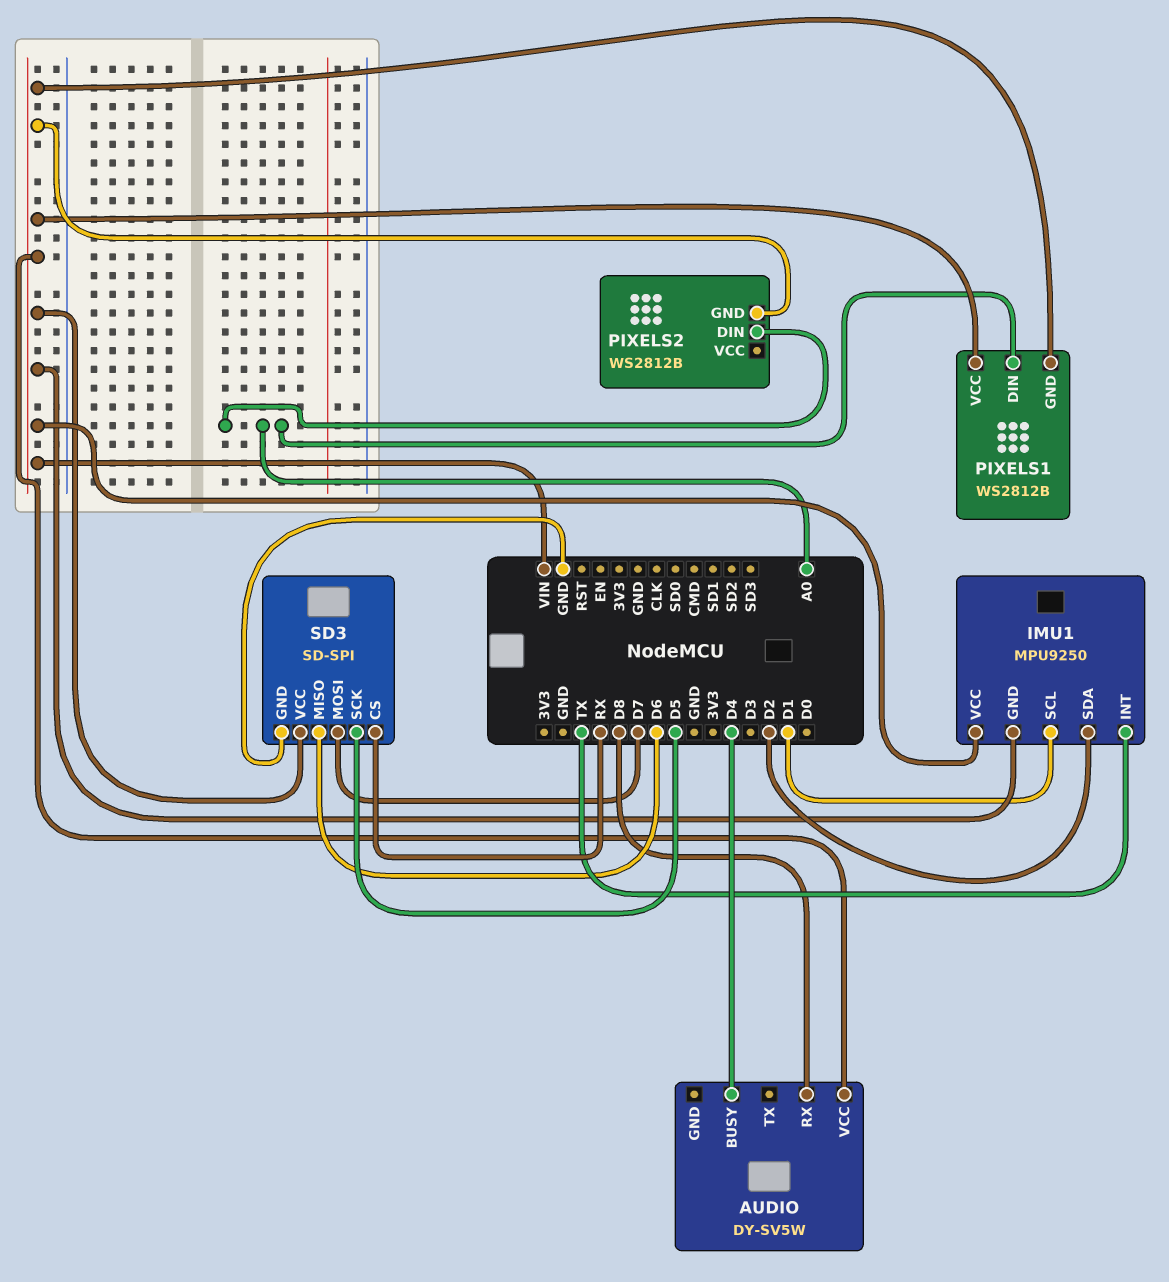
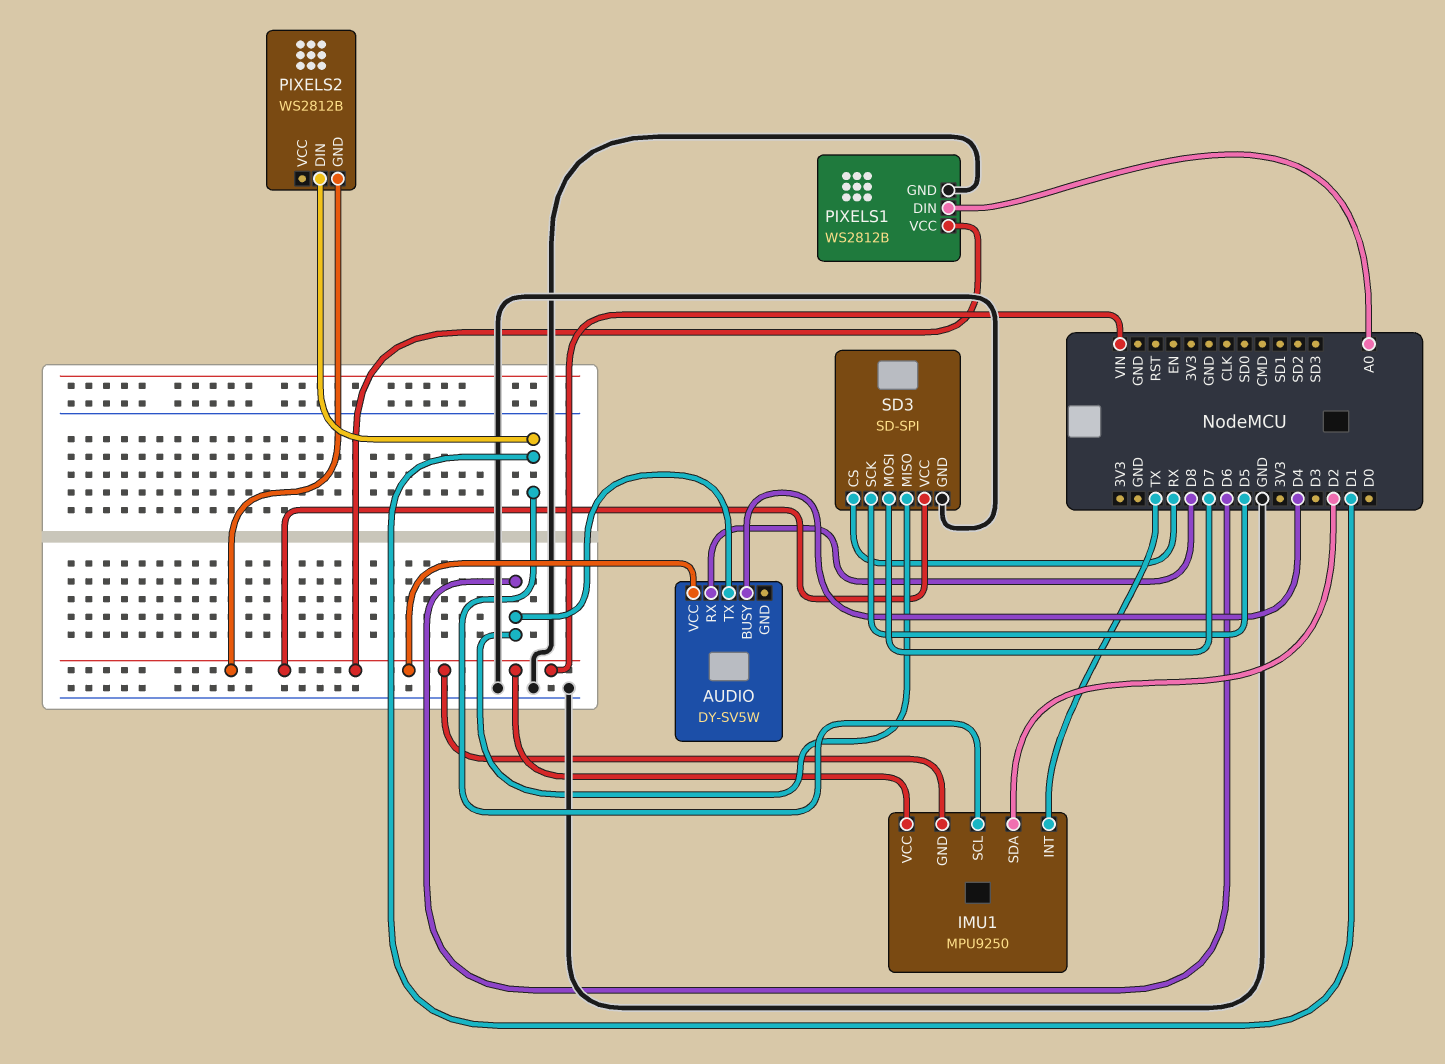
AUDIO pin TX: none -> D6
PIXELS1 pin GND: VIN -> GND
PIXELS2 pin DIN: A0 -> D1

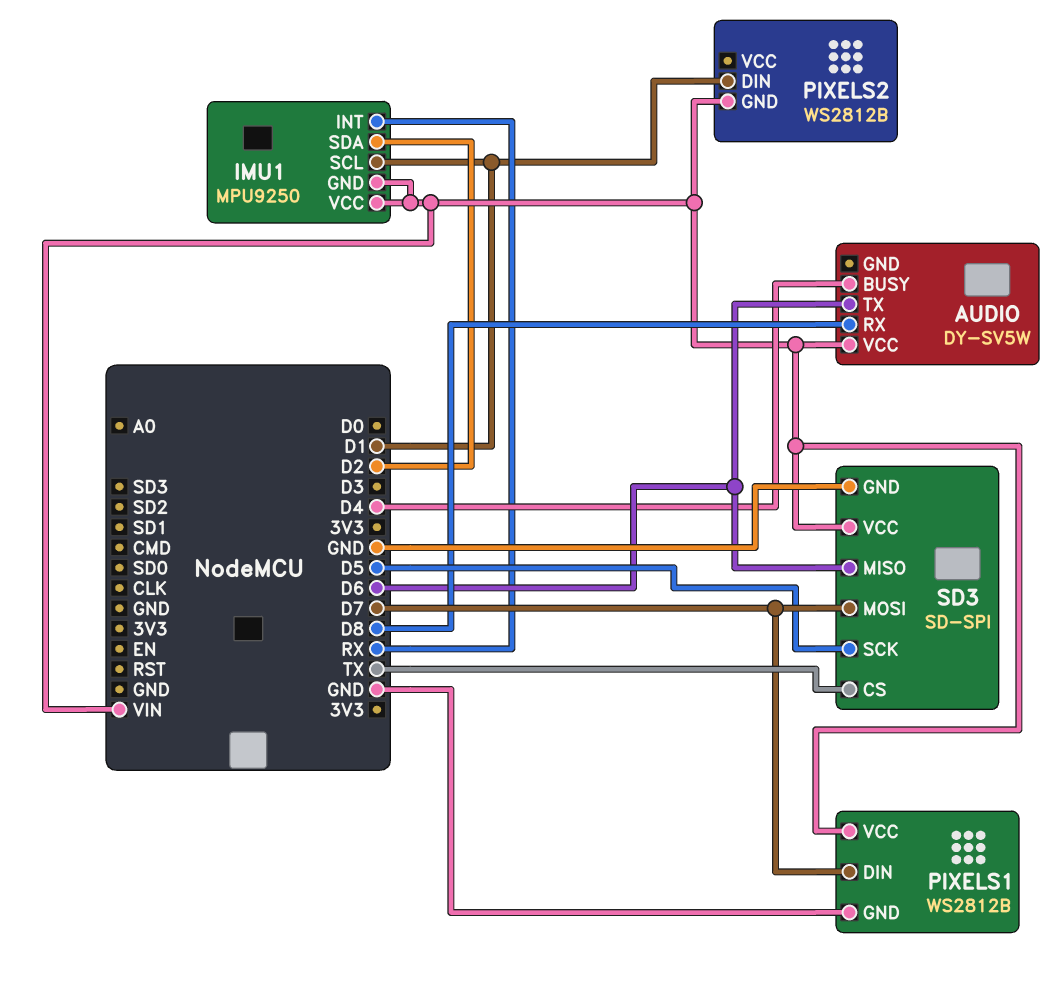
IMU1 pin INT: TX -> RX
PIXELS1 pin DIN: A0 -> D7
SD3 pin CS: RX -> TX

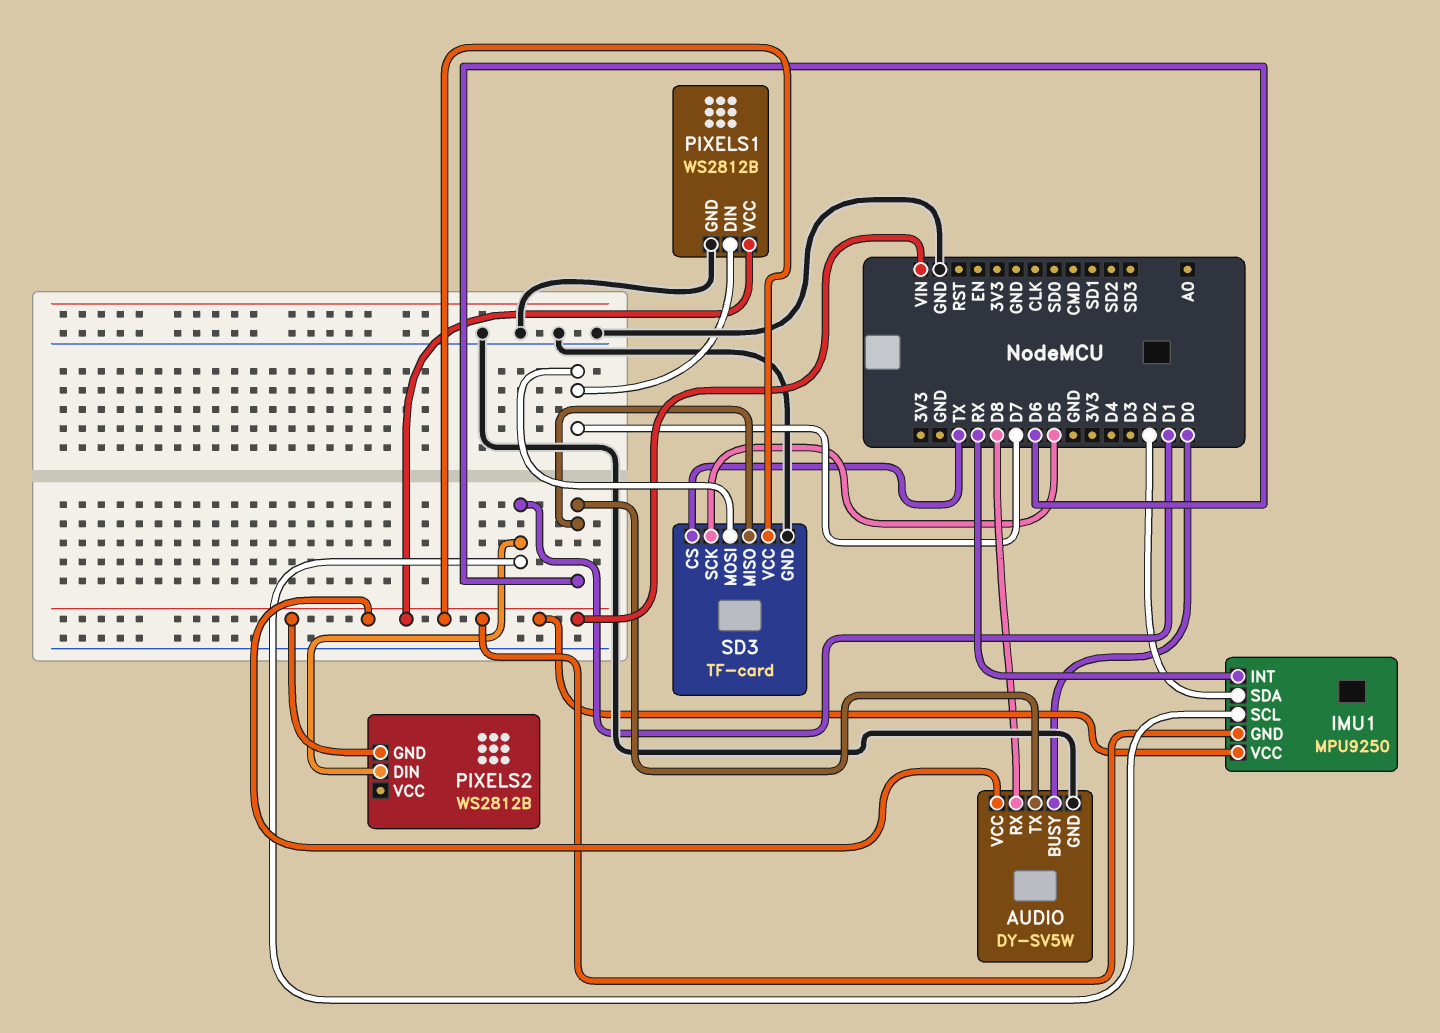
AUDIO pin BUSY: D4 -> D0
AUDIO pin GND: none -> GND
SD3: SD-SPI -> TF-card

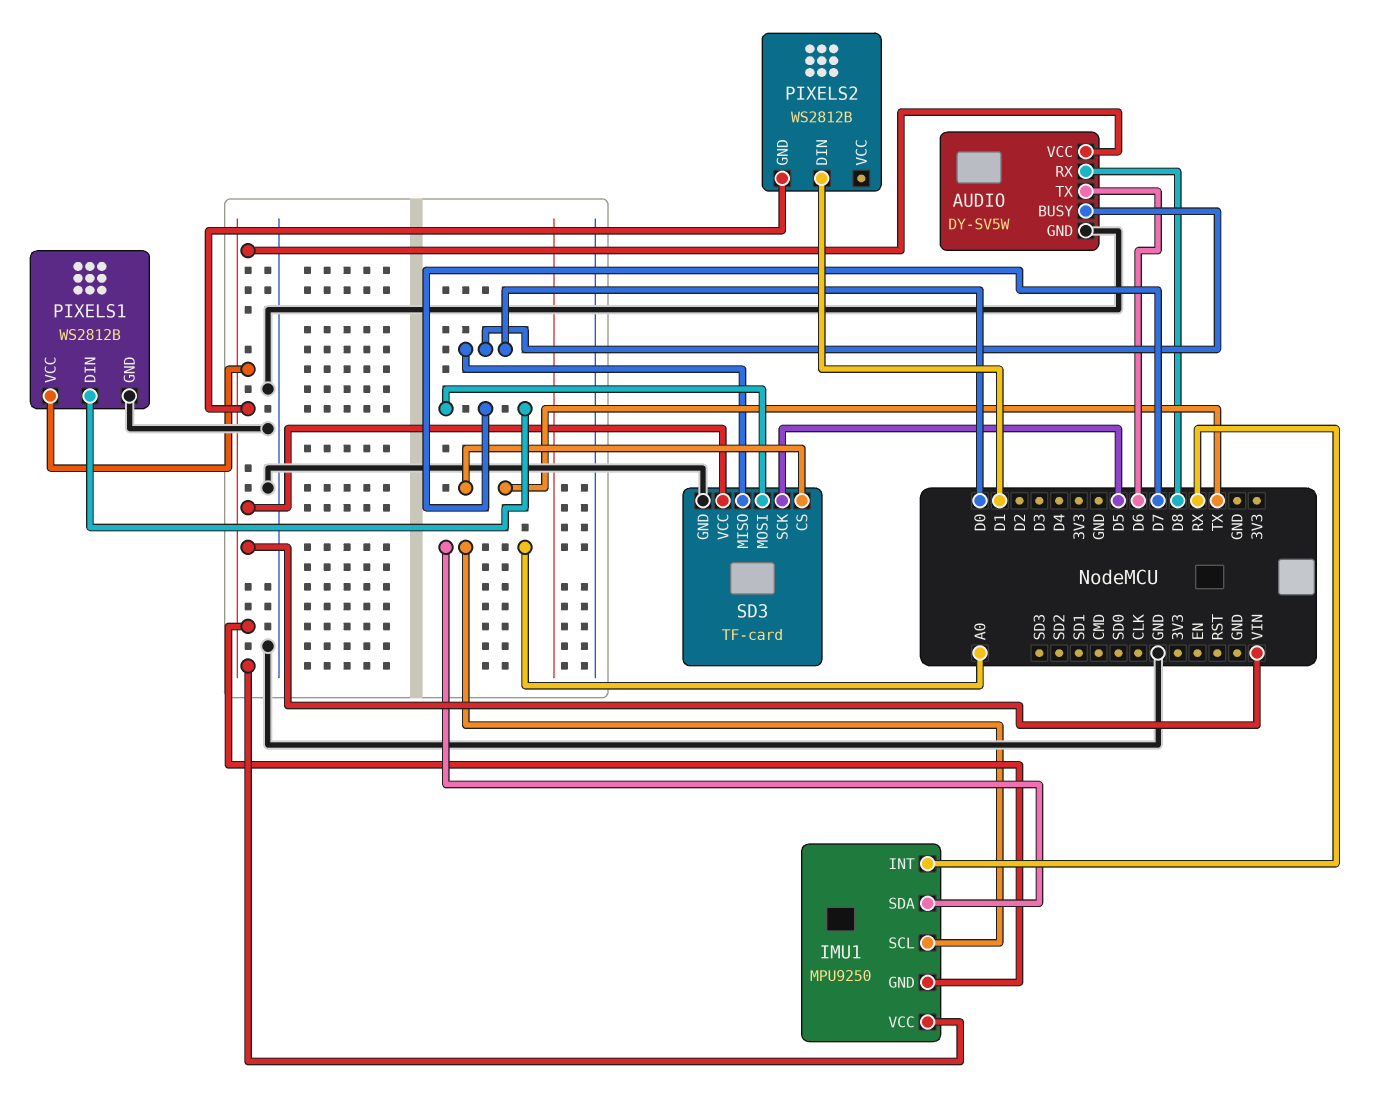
IMU1 pin SCL: D1 -> A0
IMU1 pin SDA: D2 -> A0
SD3 pin MISO: D6 -> D0

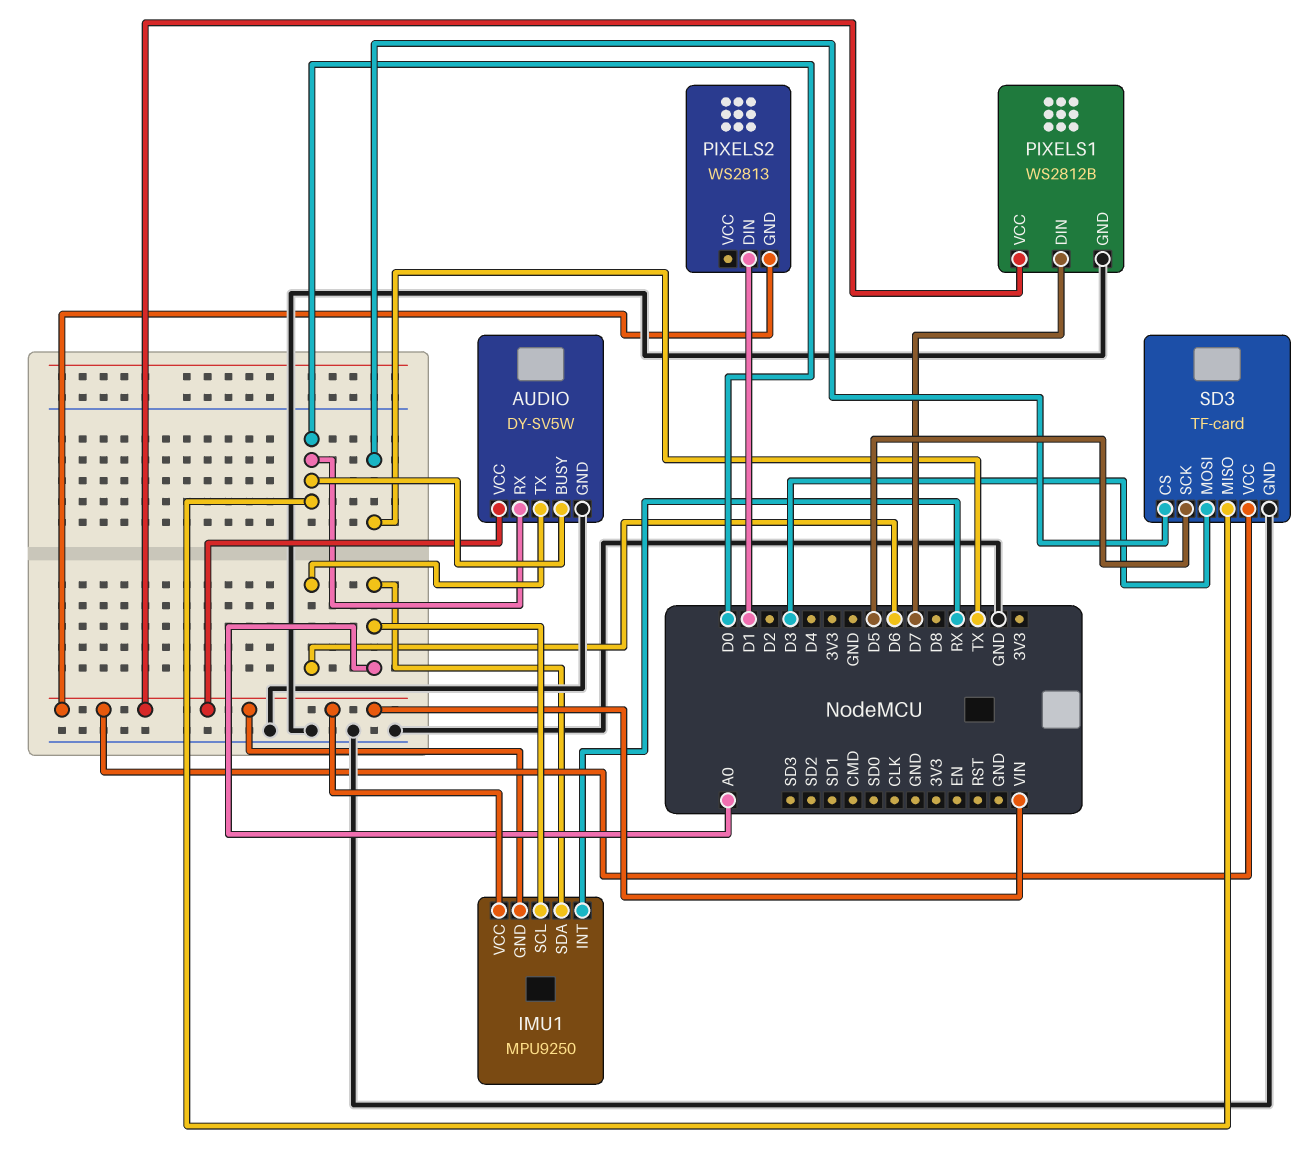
AUDIO pin RX: D8 -> D0
PIXELS2: WS2812B -> WS2813
SD3 pin MOSI: D7 -> D3

